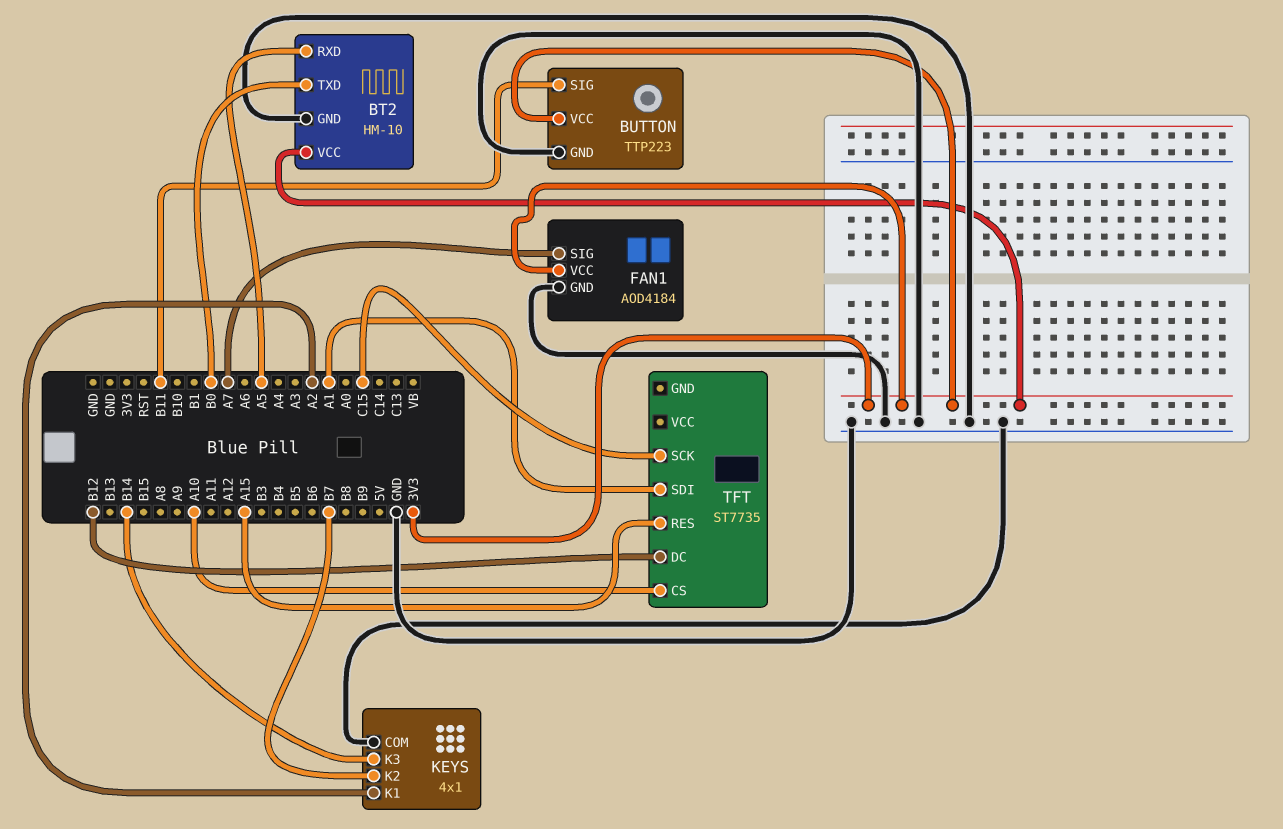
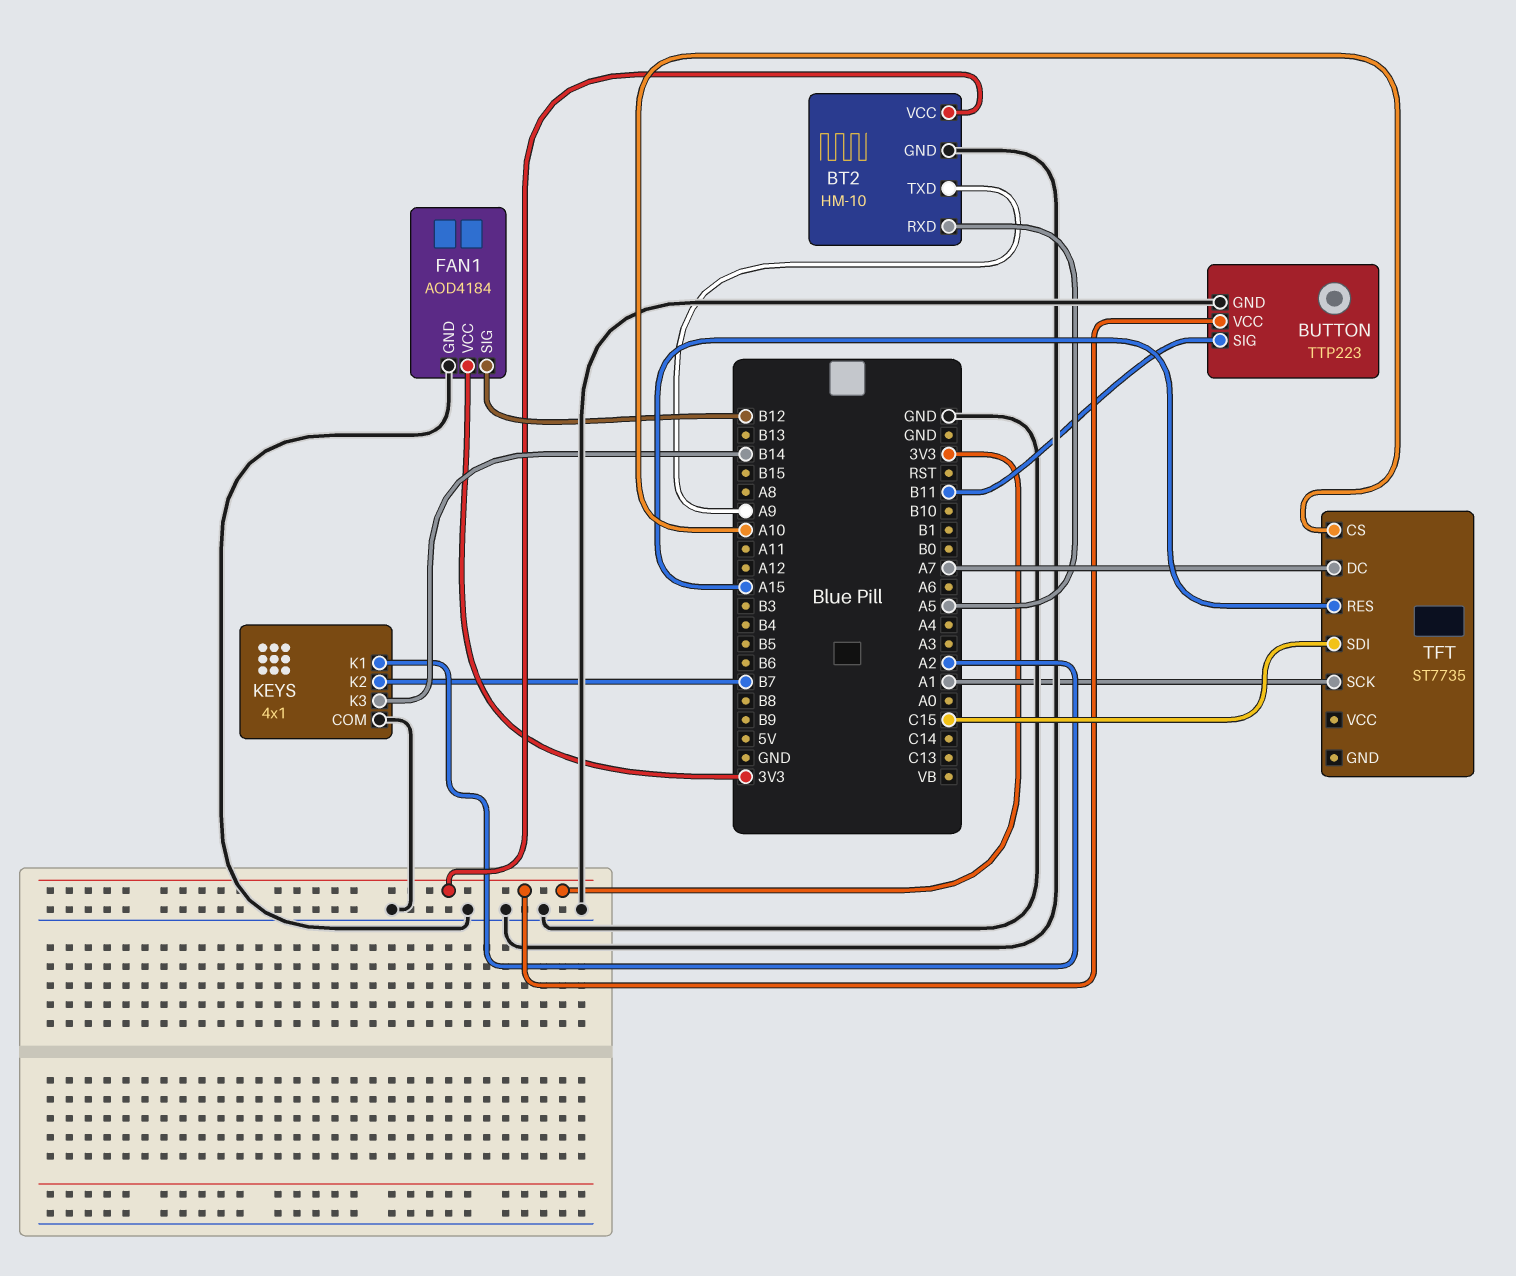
BT2 pin TXD: B0 -> A9
FAN1 pin SIG: A7 -> B12
TFT pin DC: B12 -> A7
TFT pin SCK: C15 -> A1
TFT pin SDI: A1 -> C15

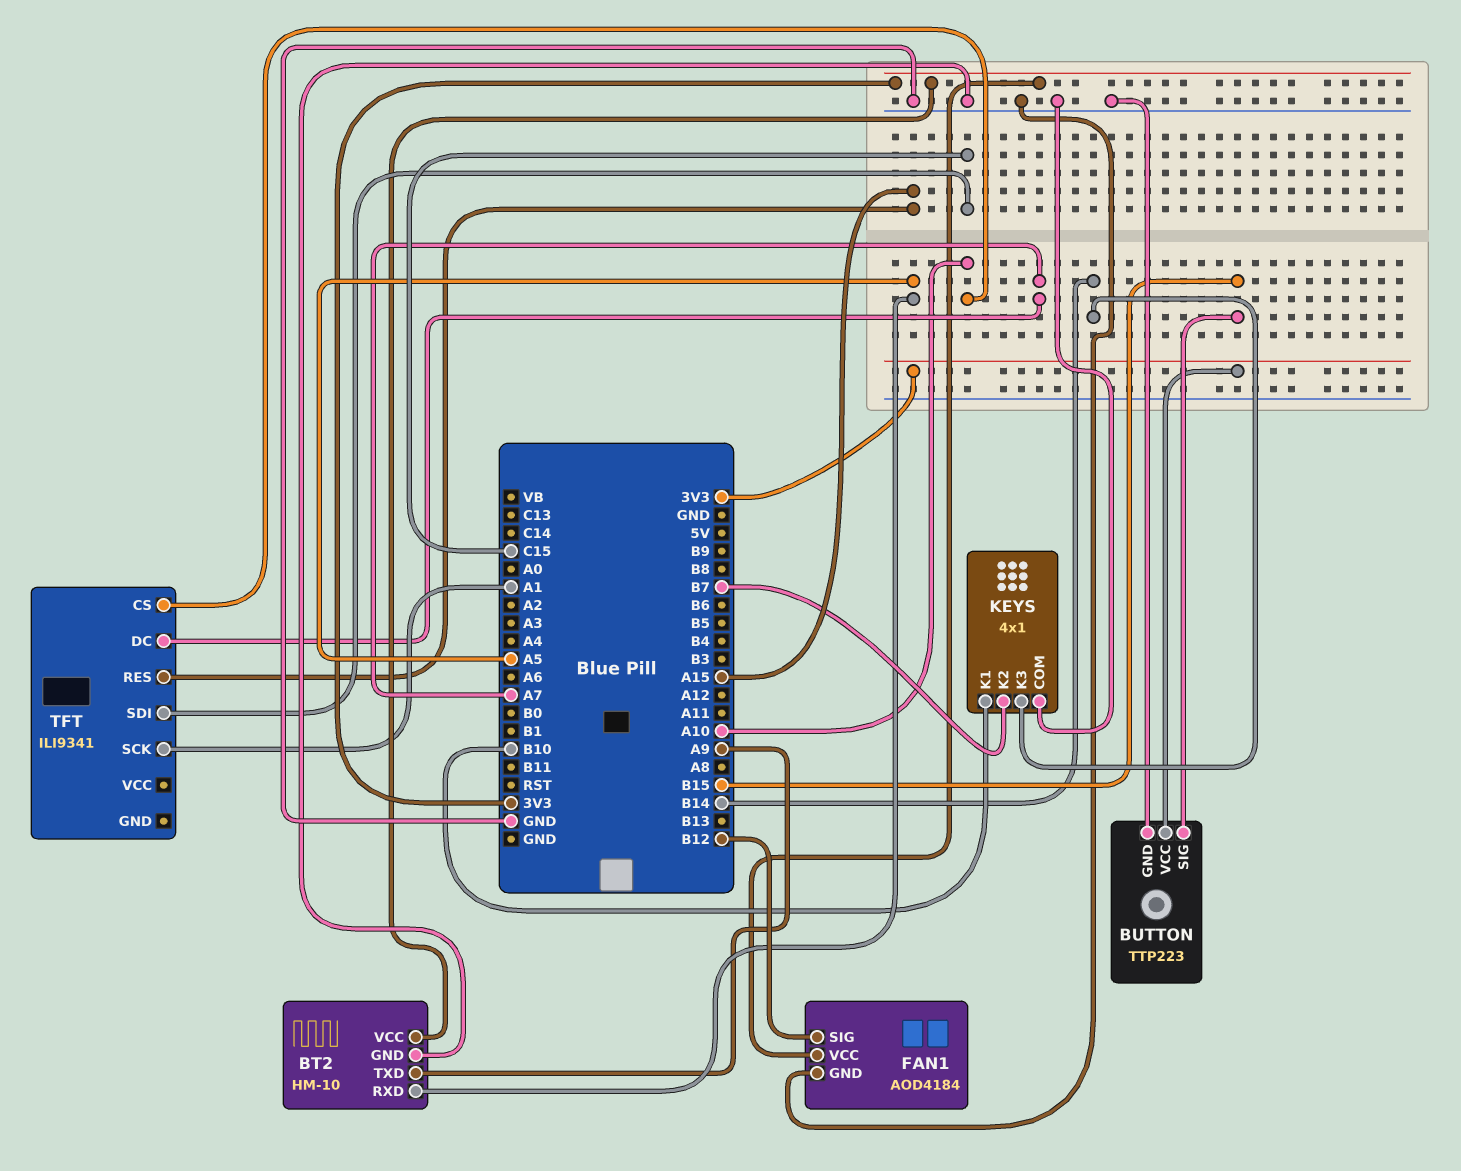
BUTTON pin SIG: B11 -> B15
KEYS pin K1: A2 -> B10
TFT: ST7735 -> ILI9341

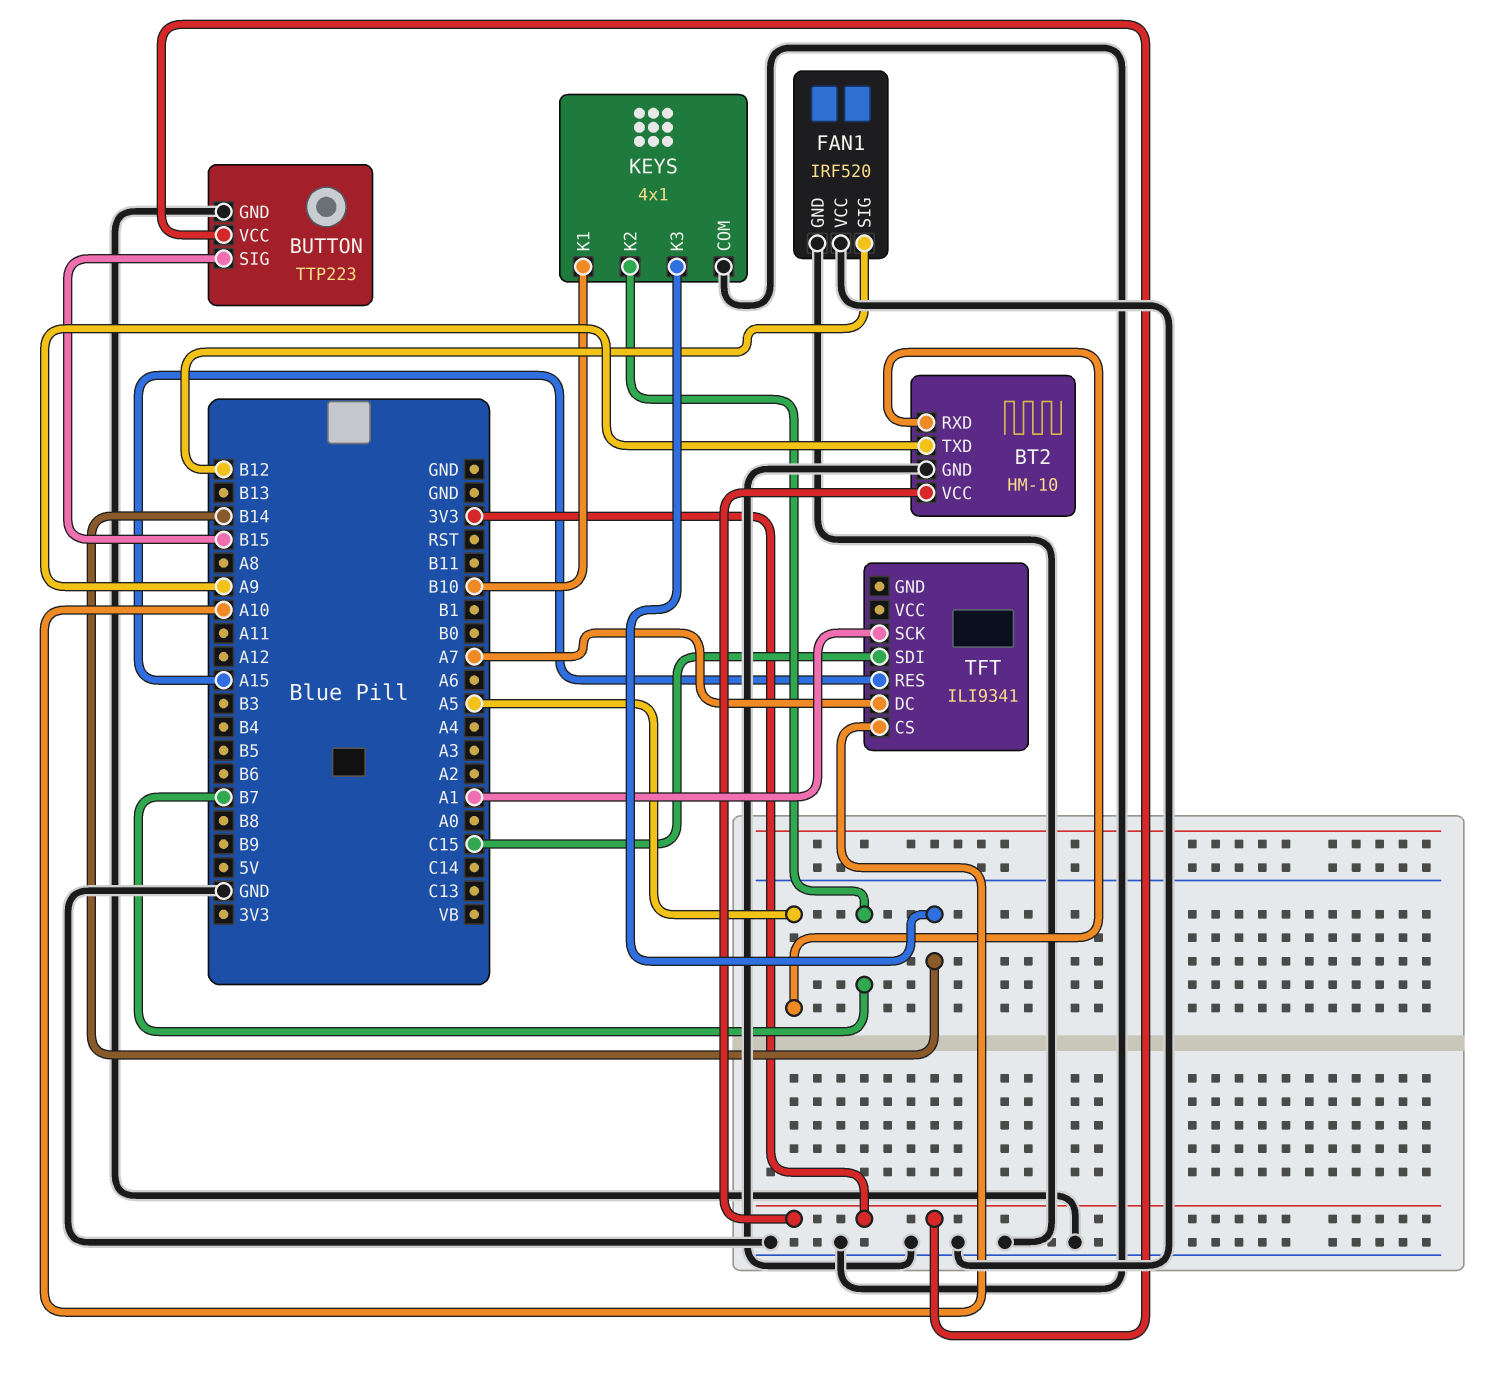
FAN1: AOD4184 -> IRF520
FAN1 pin VCC: 3V3 -> GND

